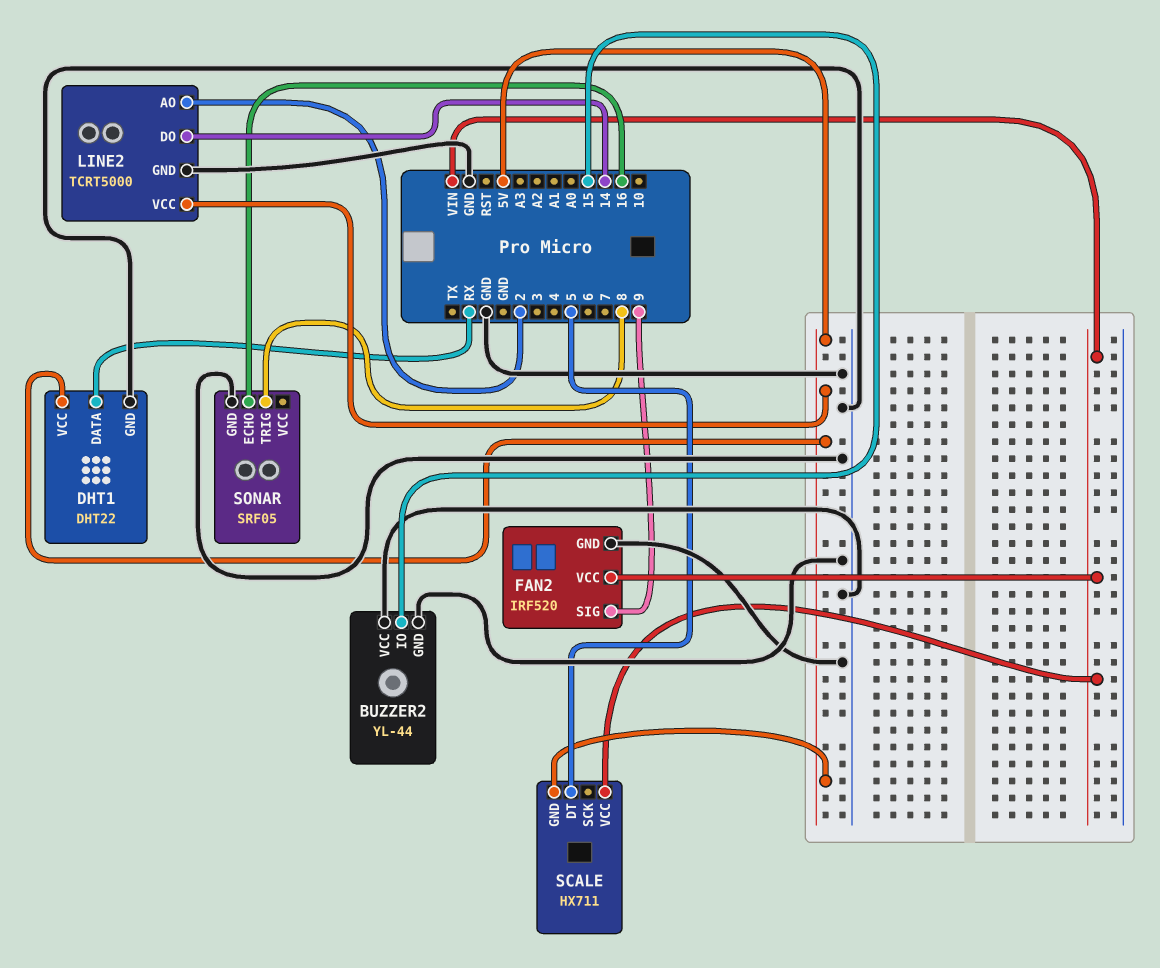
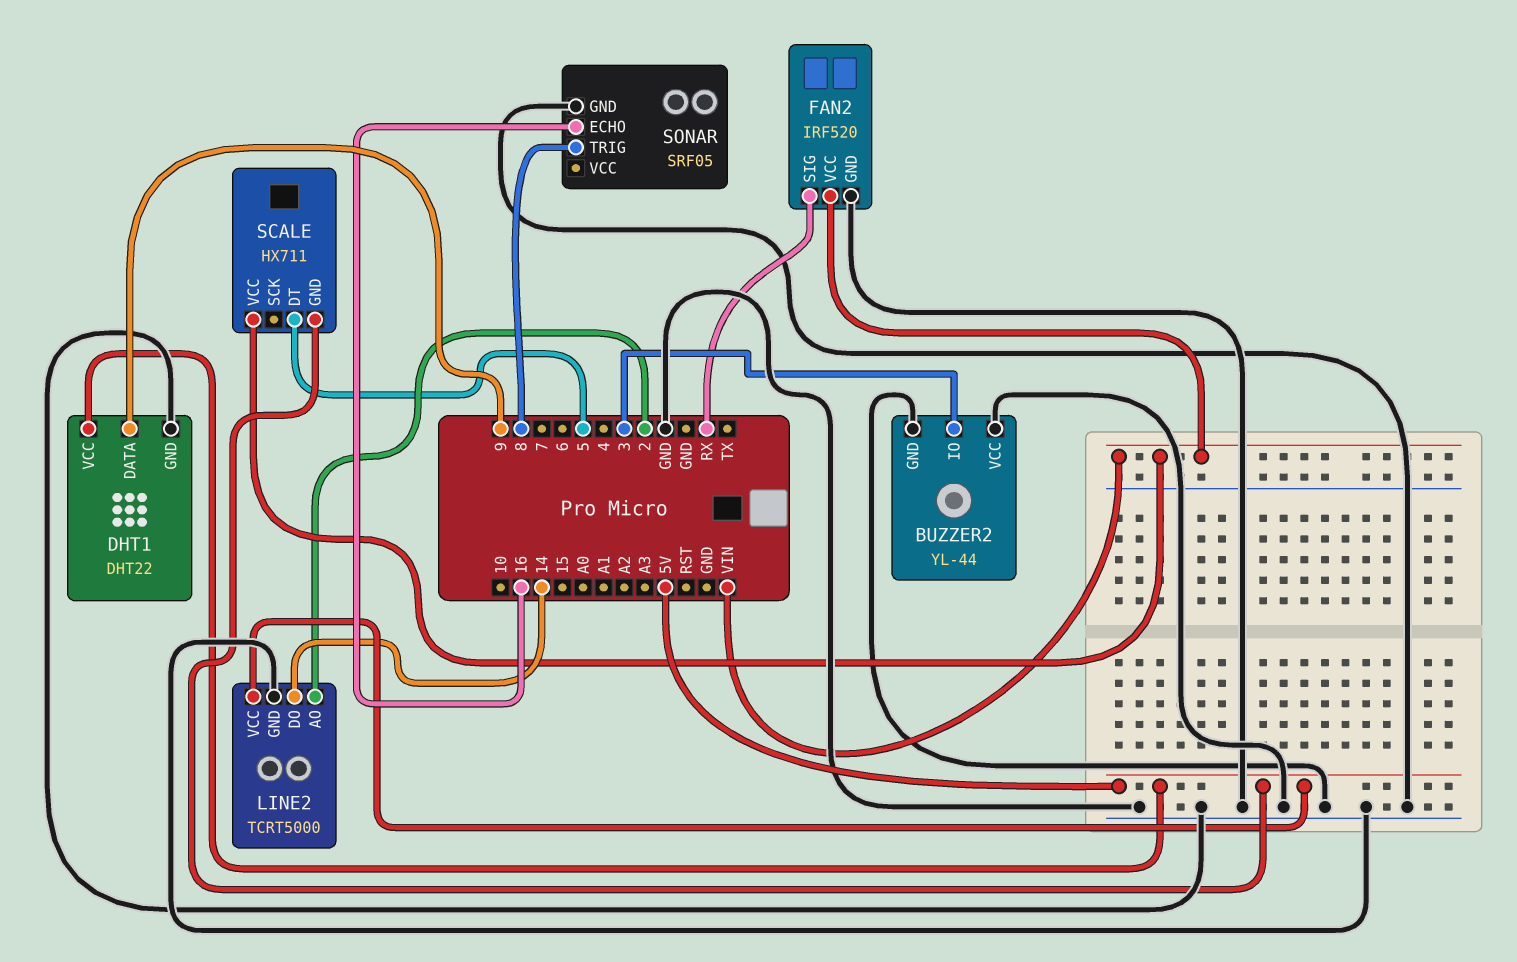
BUZZER2 pin IO: 15 -> 3
DHT1 pin DATA: RX -> 9
FAN2 pin SIG: 9 -> RX

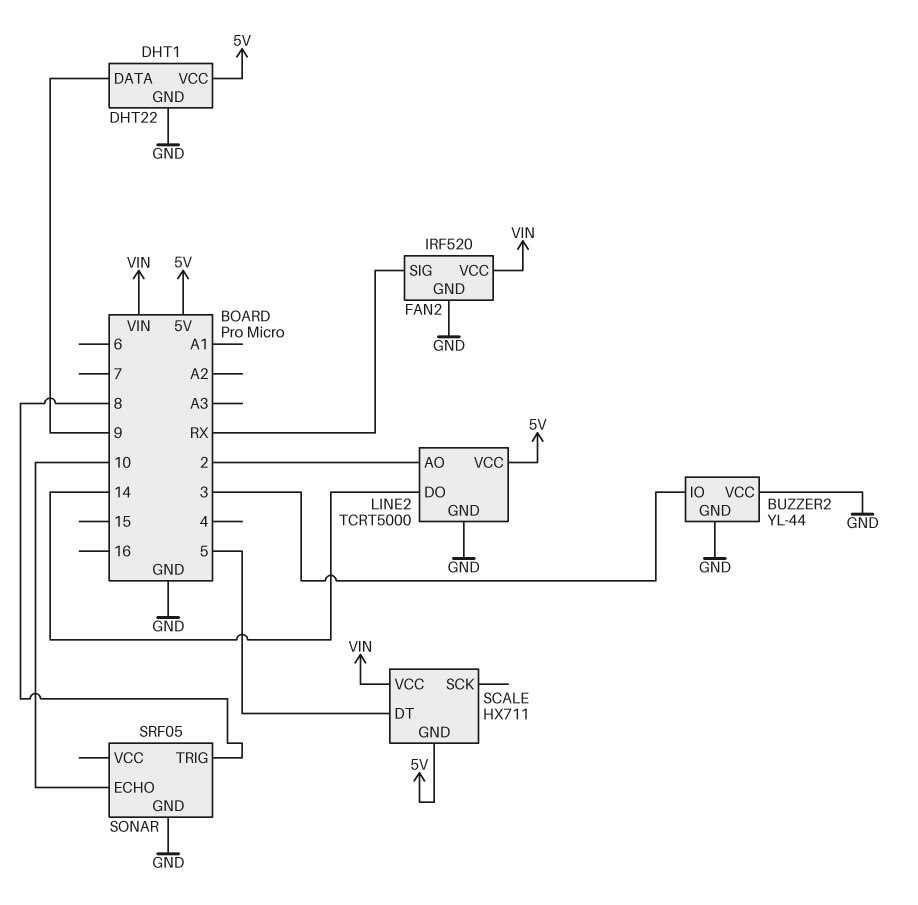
SONAR pin ECHO: 16 -> 10

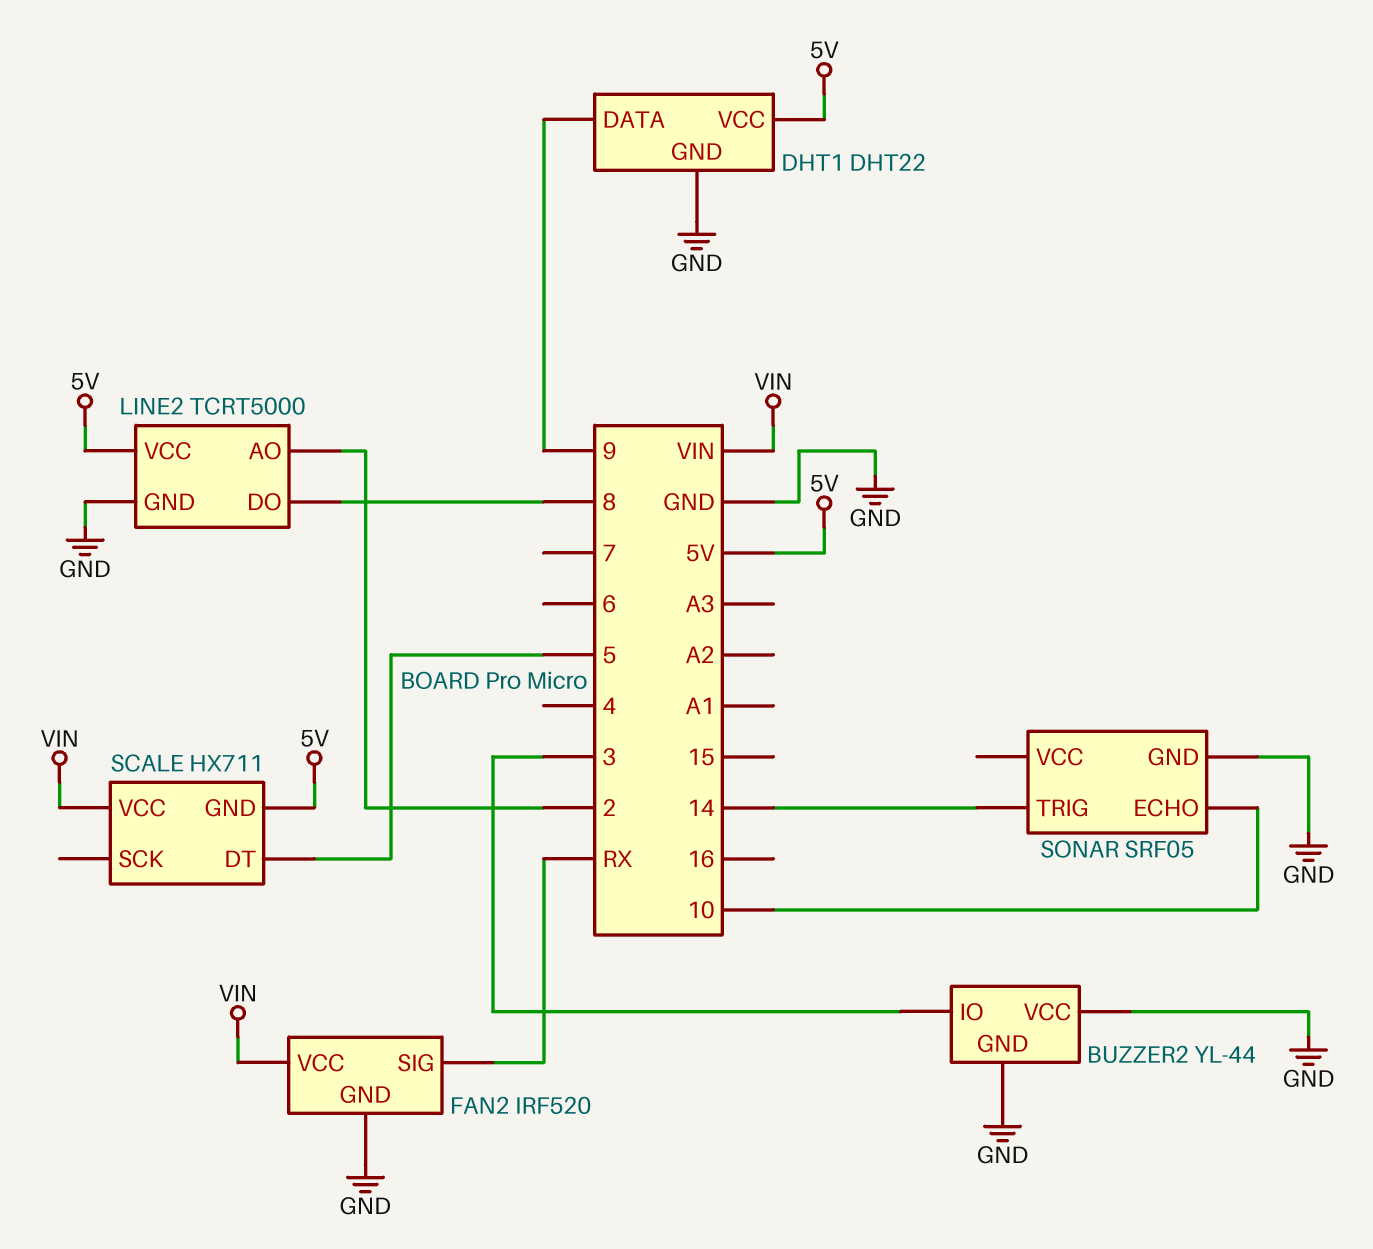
LINE2 pin DO: 14 -> 8
SONAR pin TRIG: 8 -> 14

